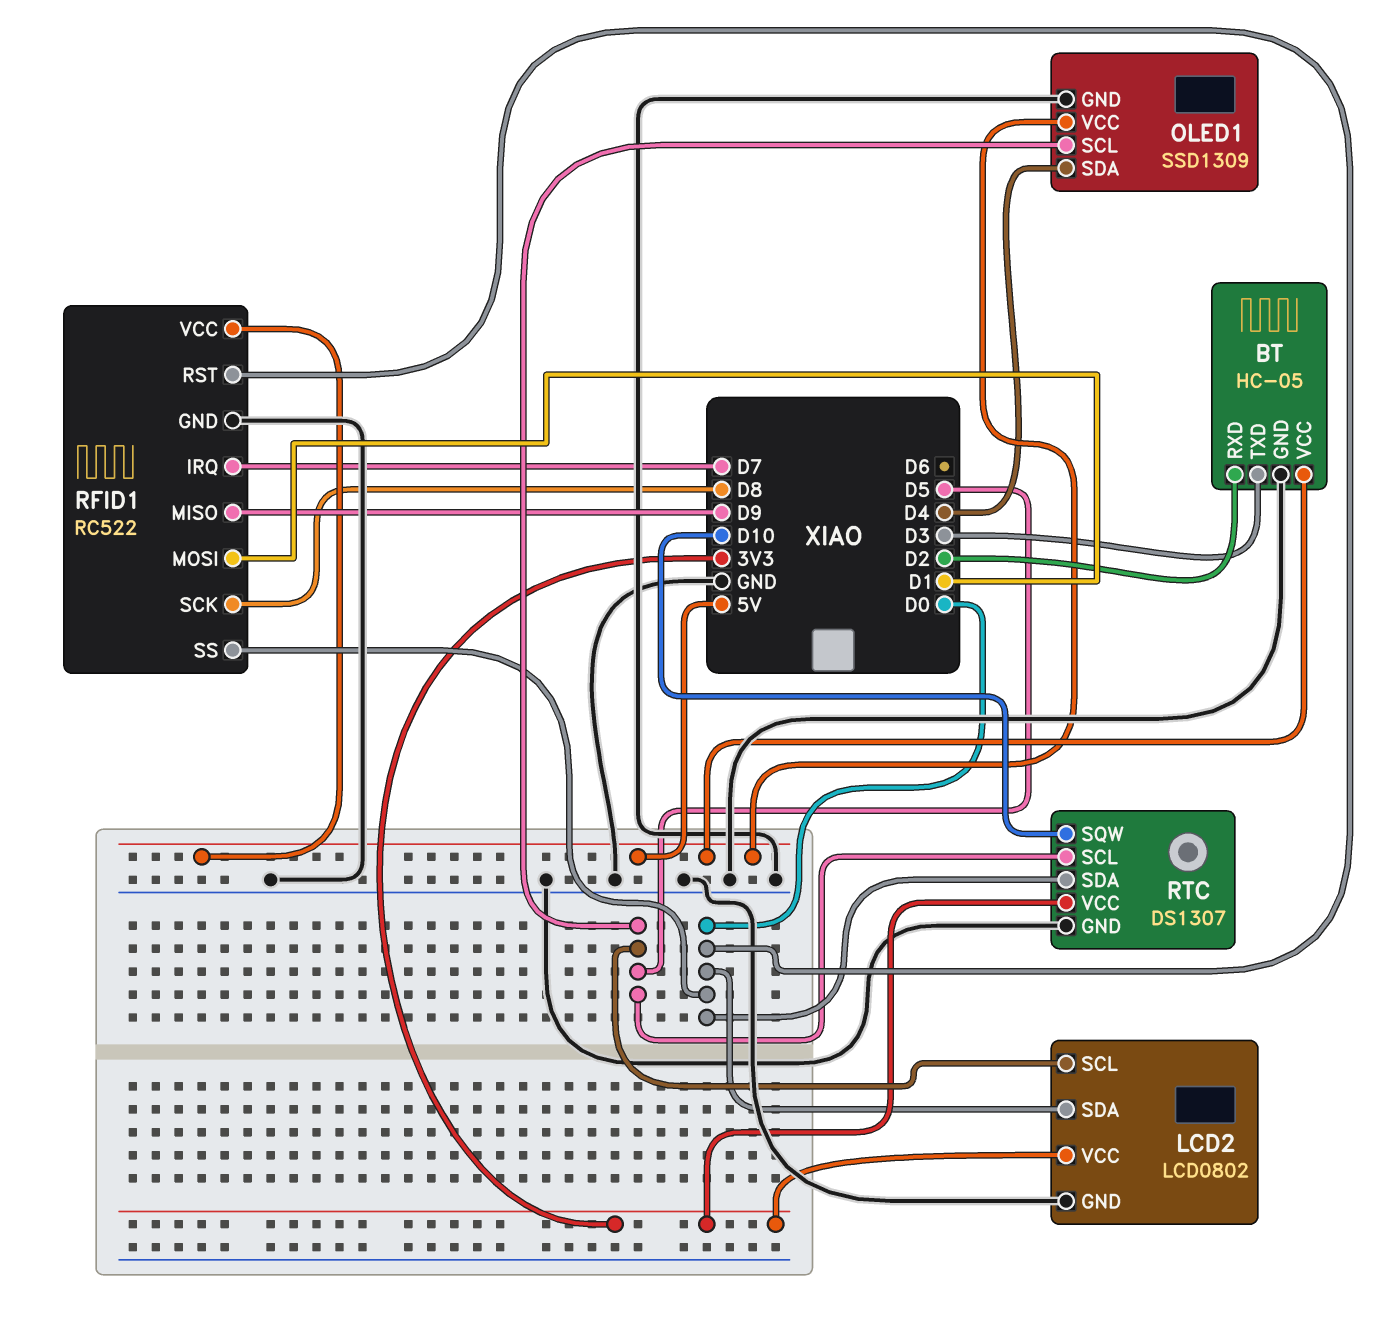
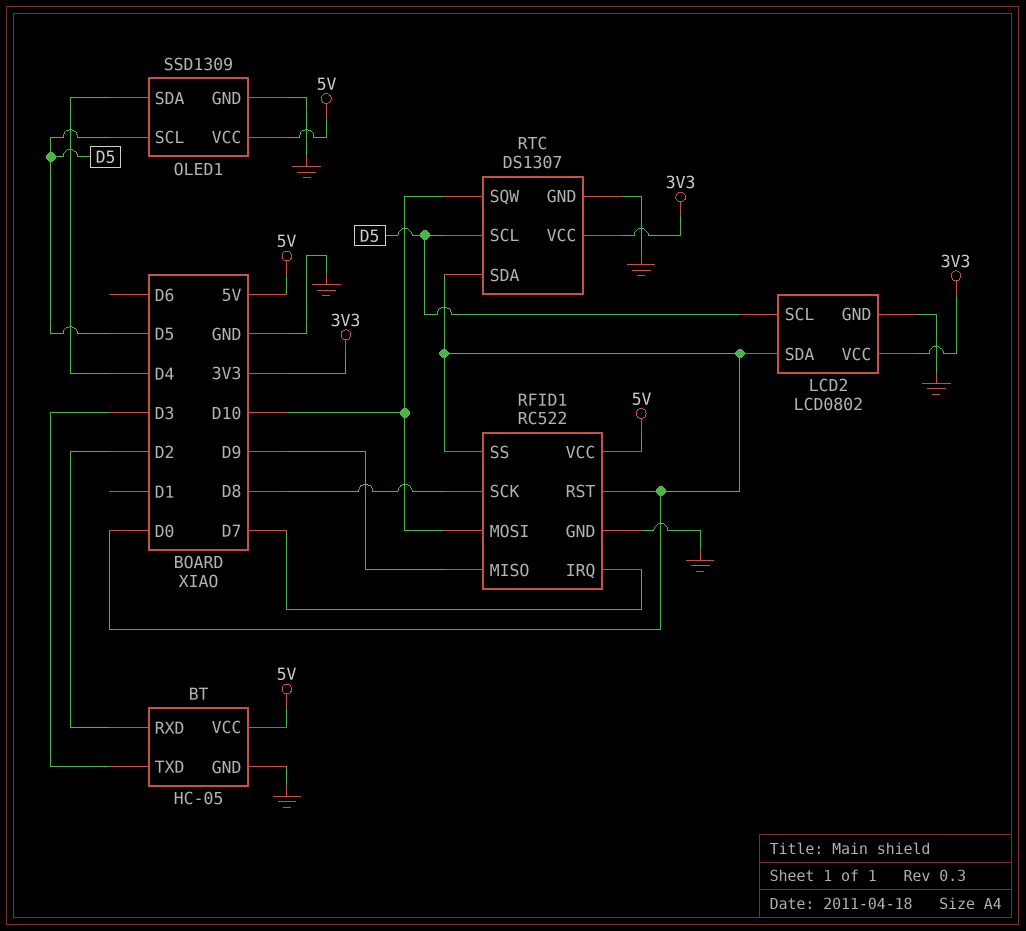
RFID1 pin MOSI: D1 -> D10

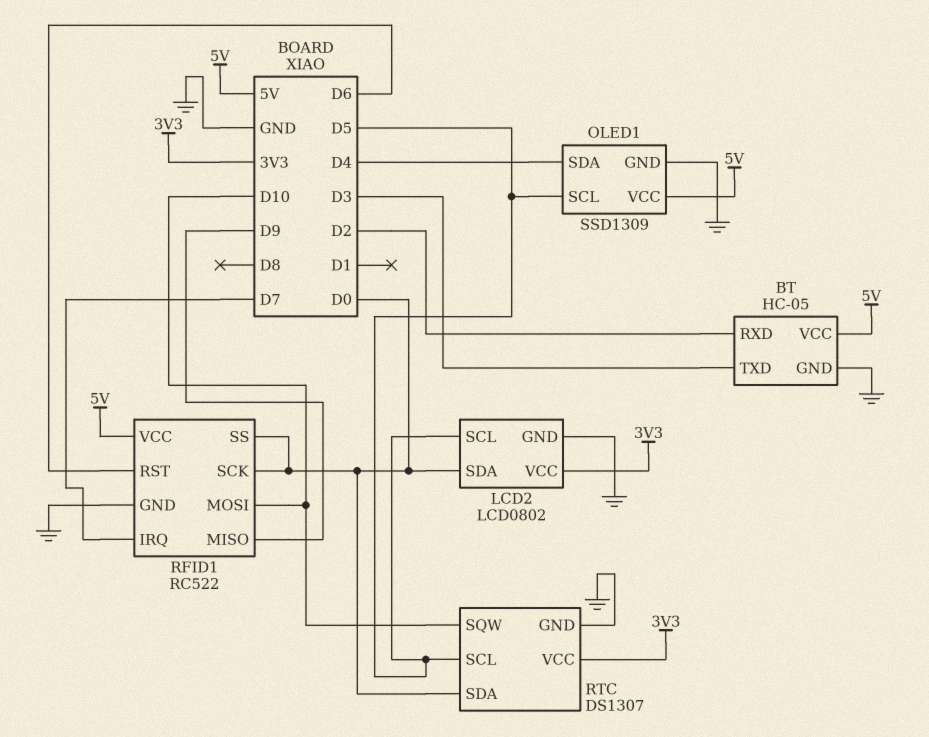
RFID1 pin RST: D0 -> D6
RFID1 pin SCK: D8 -> D0

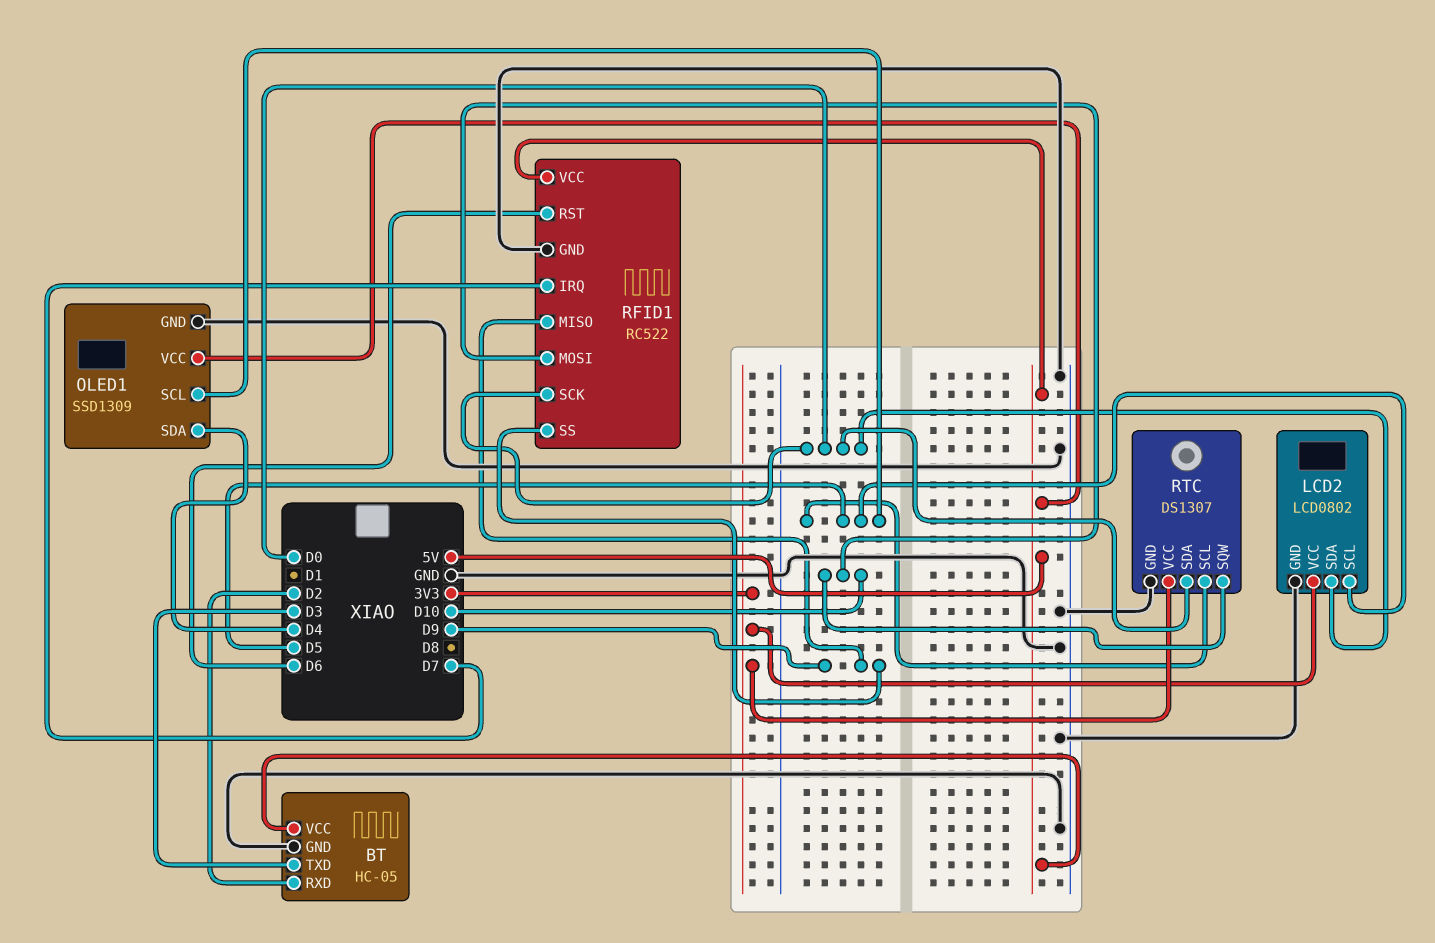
RFID1 pin SS: D0 -> D9

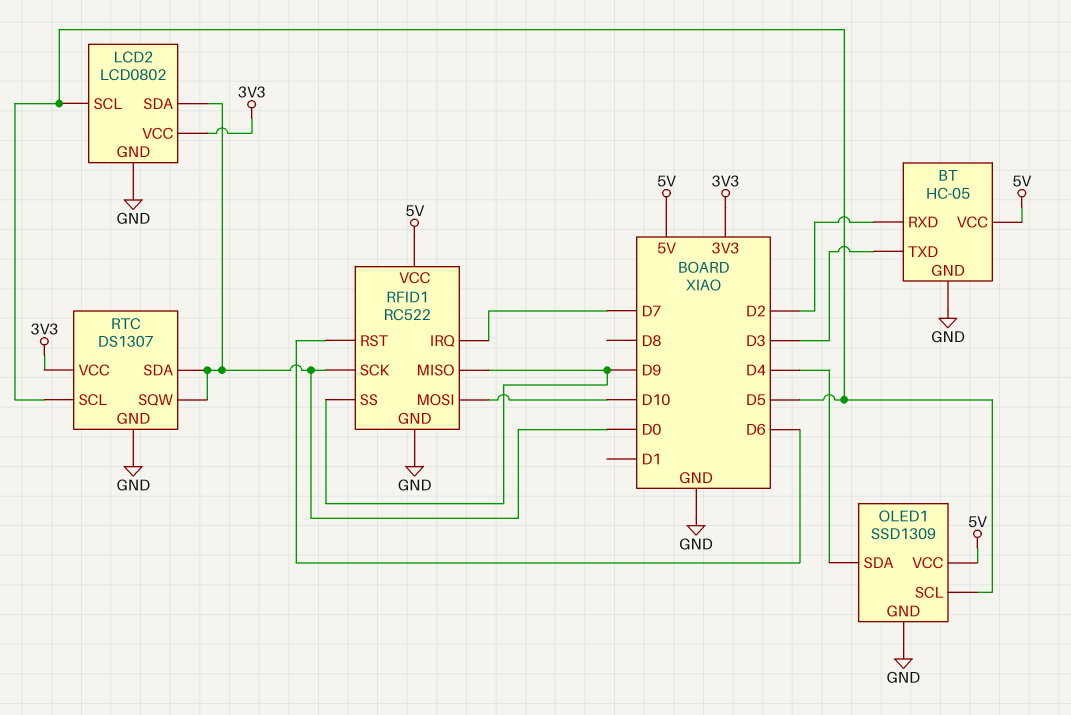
RTC pin SQW: D10 -> D0

